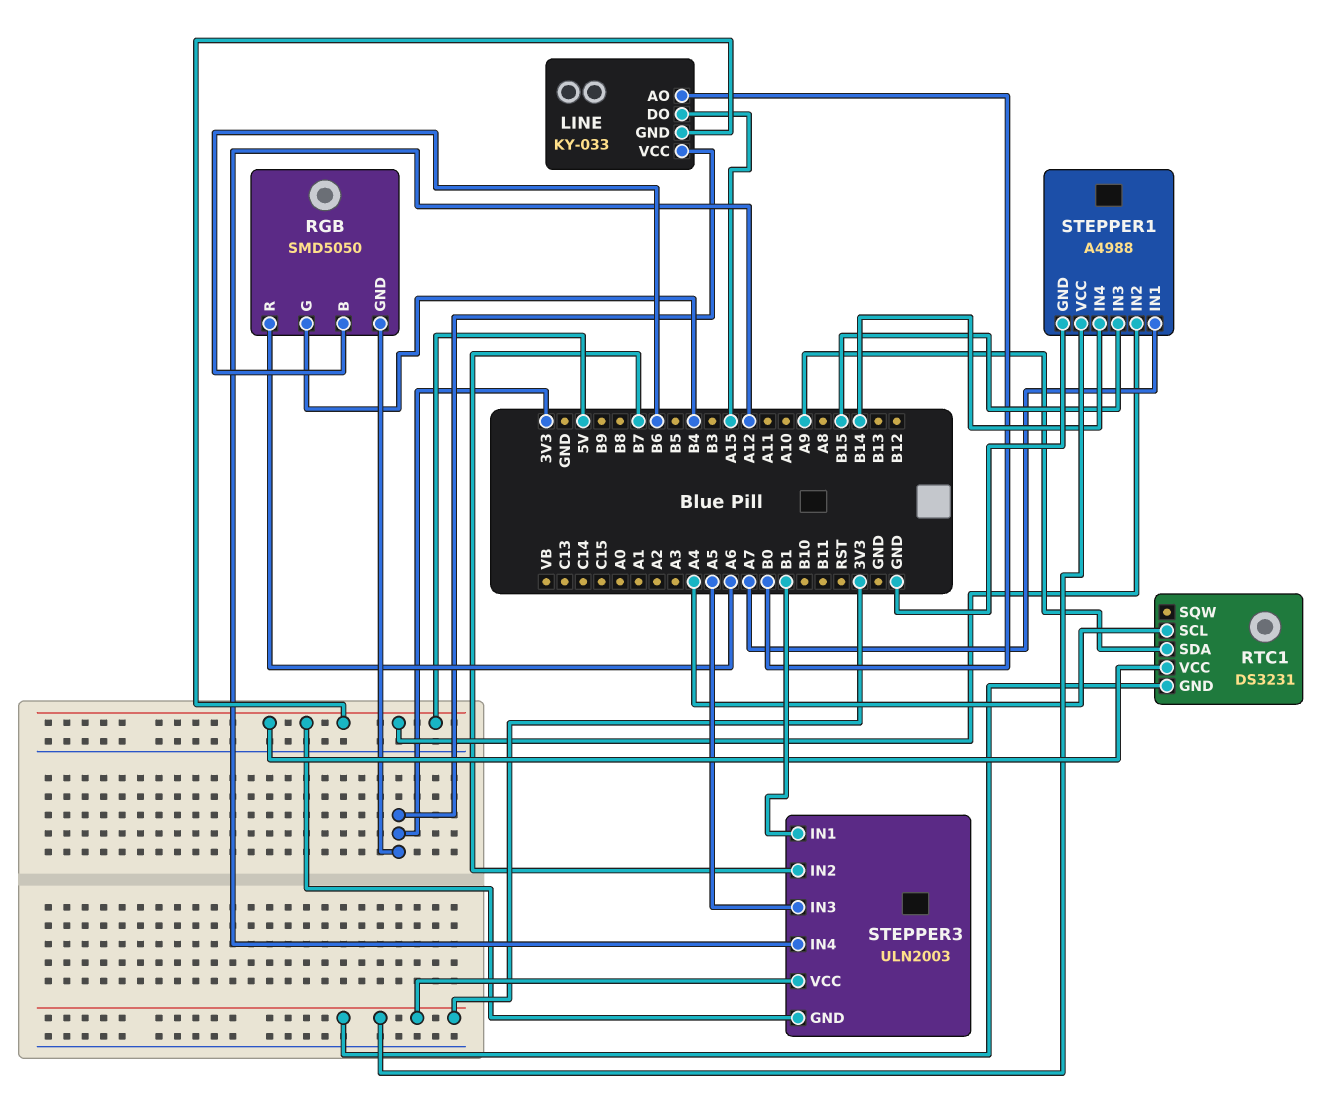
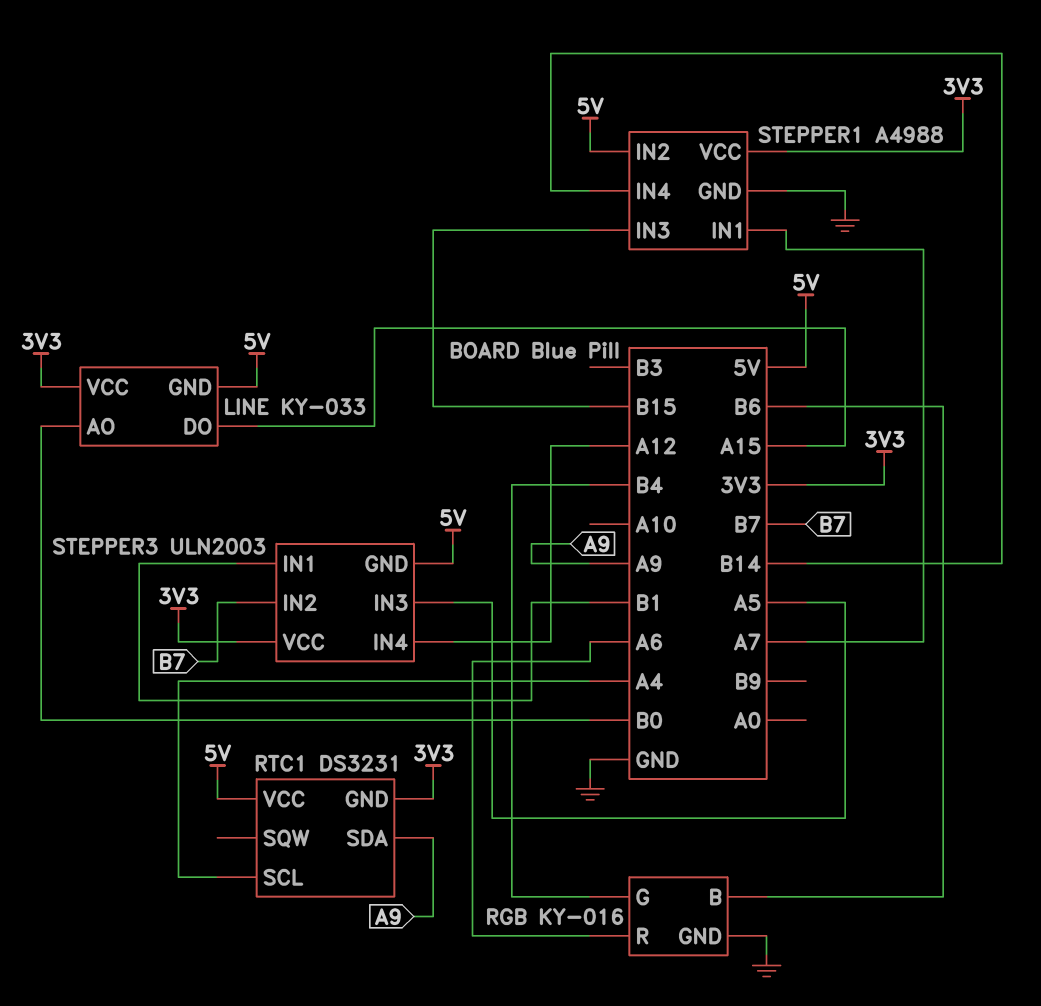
RGB: SMD5050 -> KY-016
RGB pin GND: 3V3 -> GND

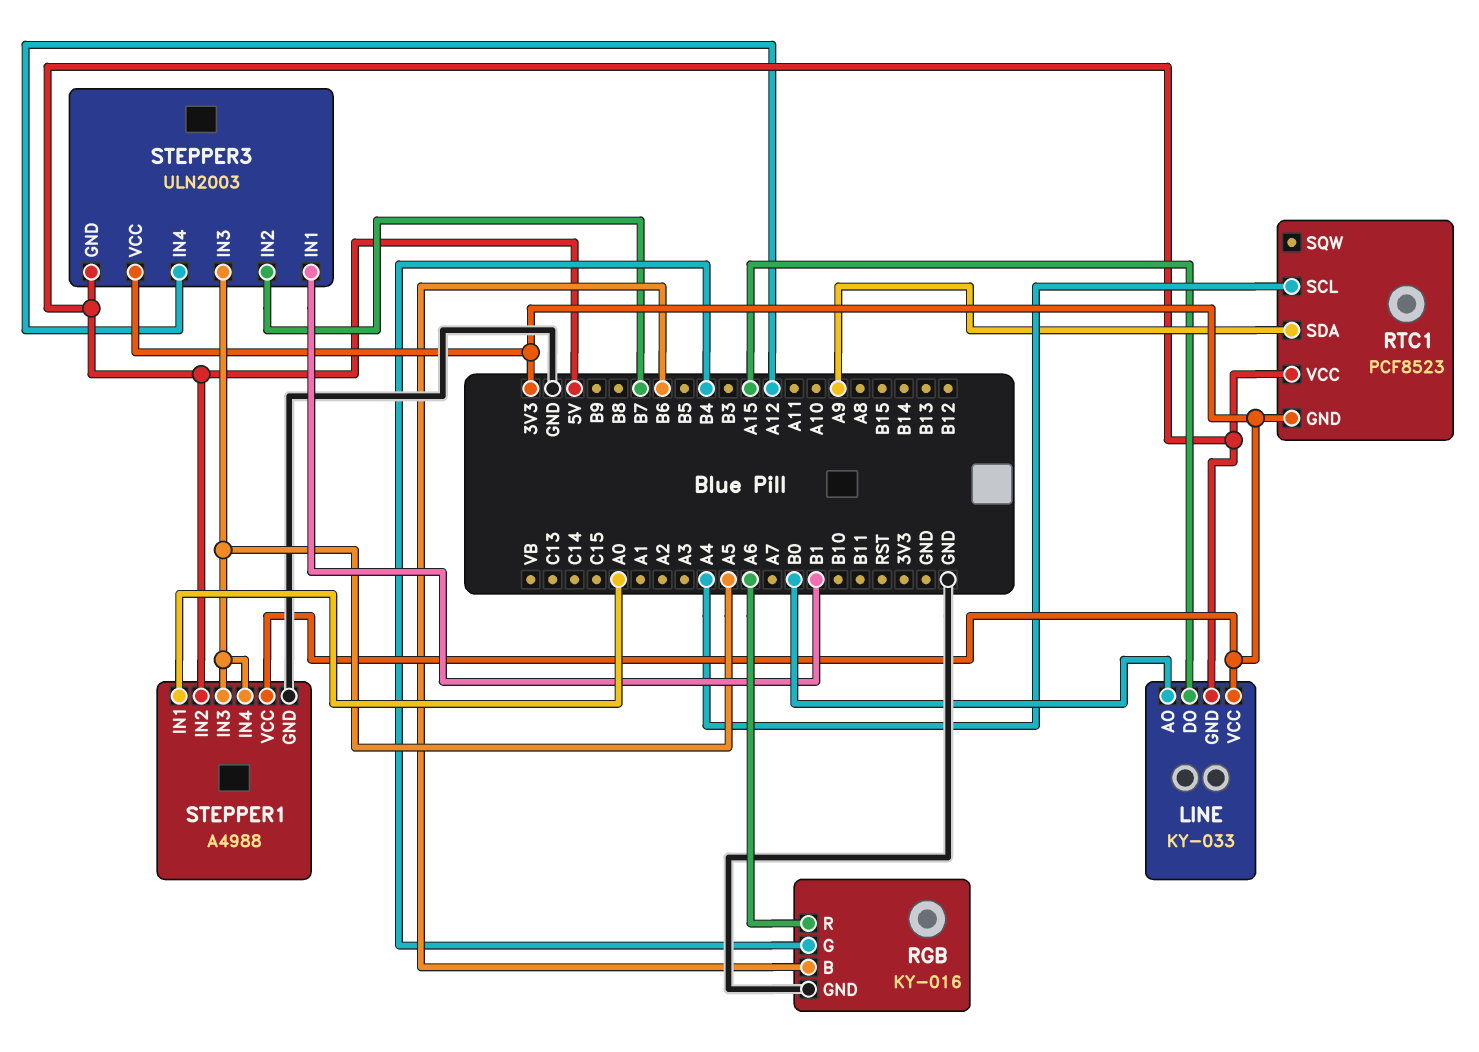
RTC1: DS3231 -> PCF8523
STEPPER1 pin IN1: A7 -> A0
STEPPER1 pin IN3: B15 -> A5
STEPPER1 pin IN4: B14 -> A5

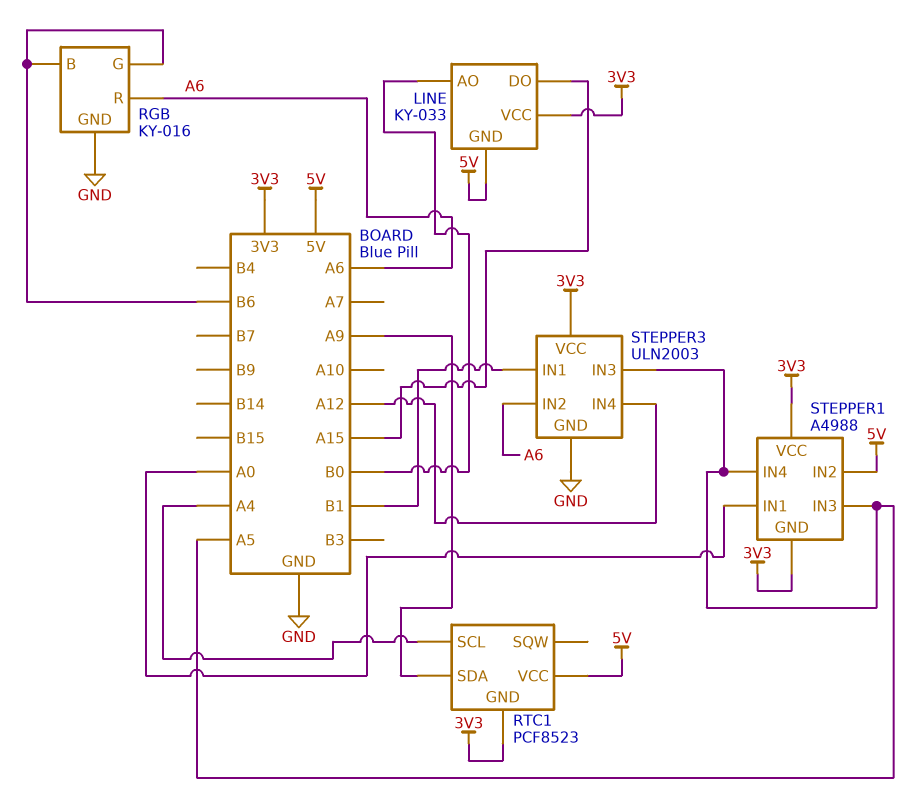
RGB pin G: B4 -> B6
STEPPER1 pin GND: GND -> 3V3
STEPPER3 pin GND: 5V -> GND
STEPPER3 pin IN2: B7 -> A6

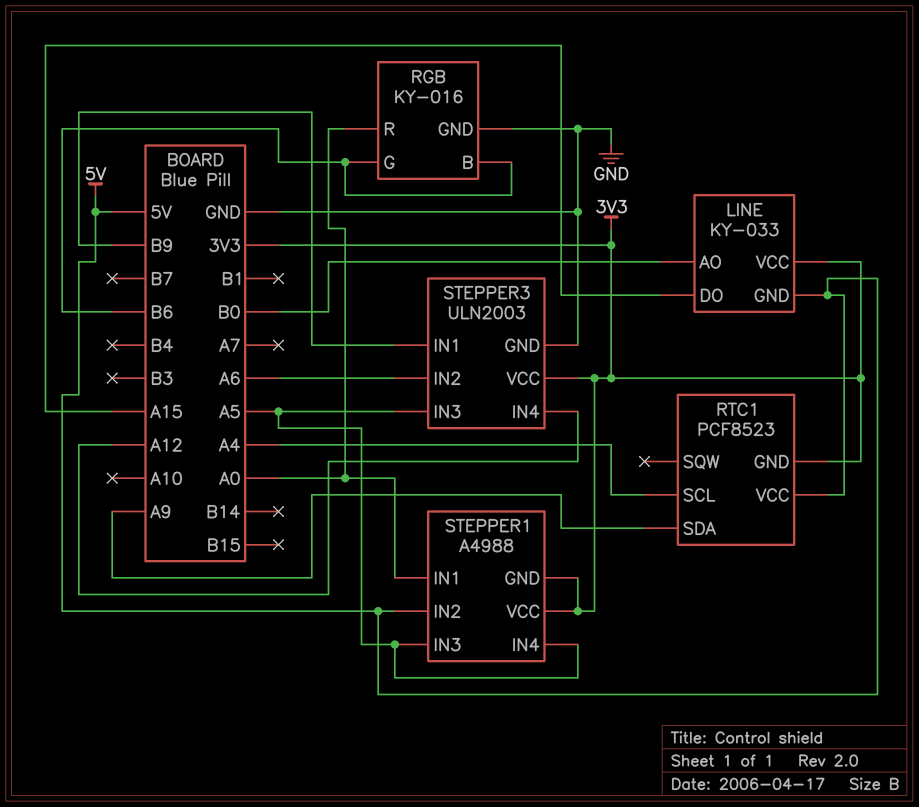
RGB pin R: A6 -> A0
STEPPER3 pin IN1: B1 -> B9

